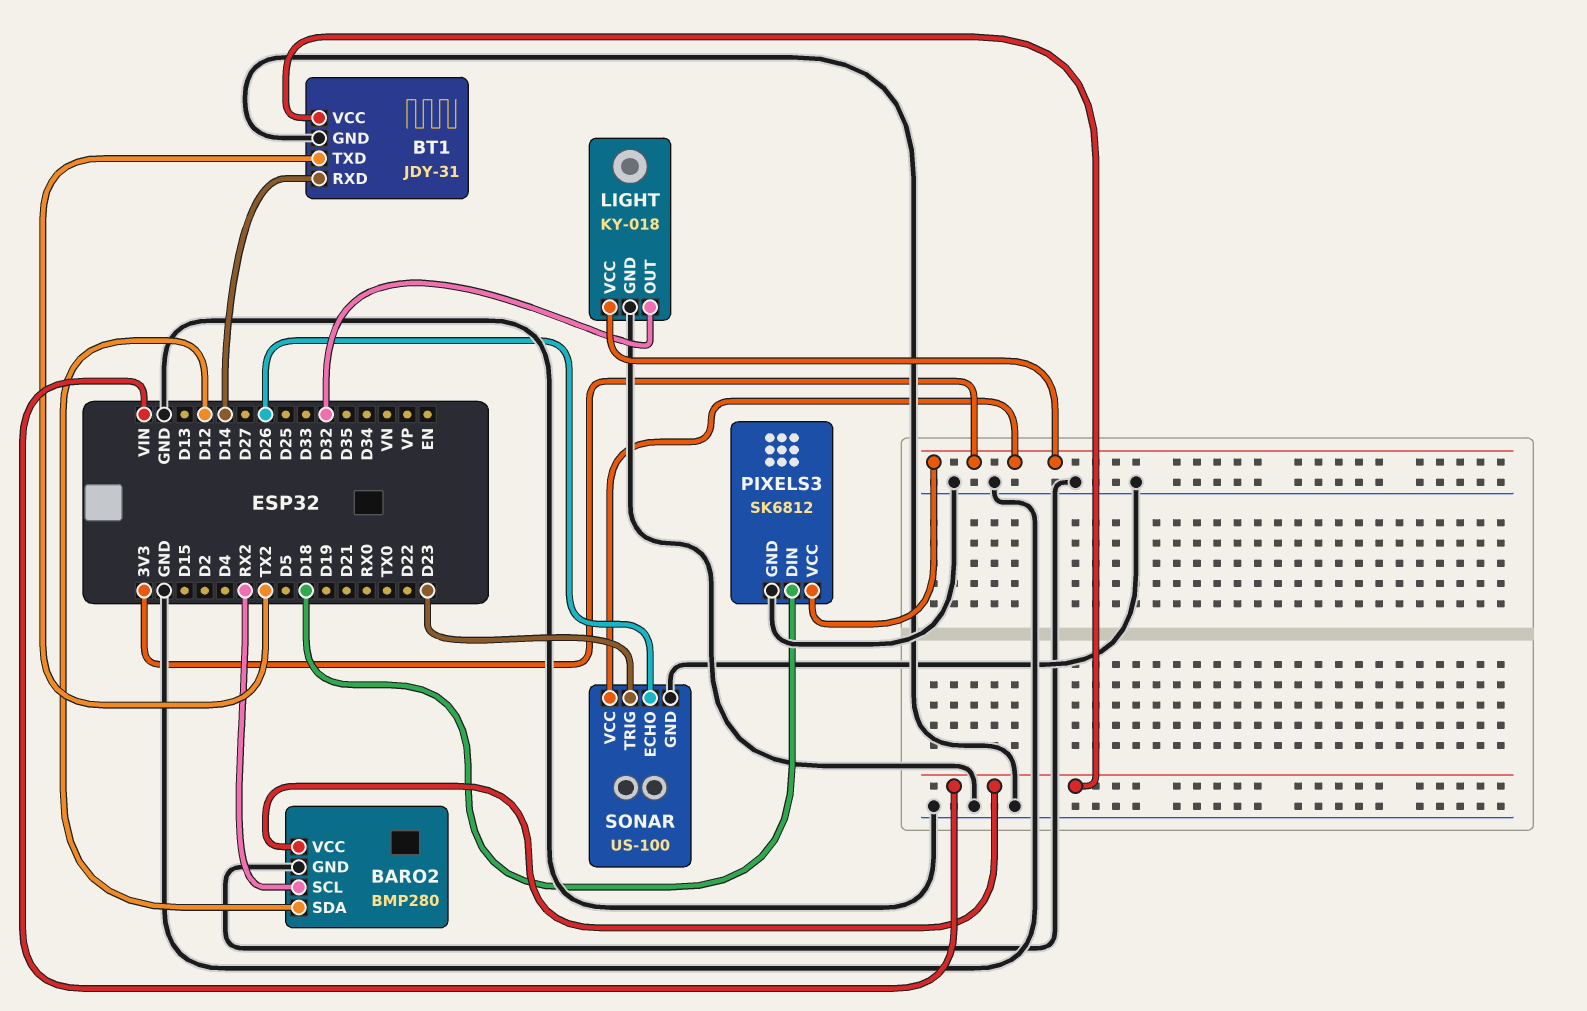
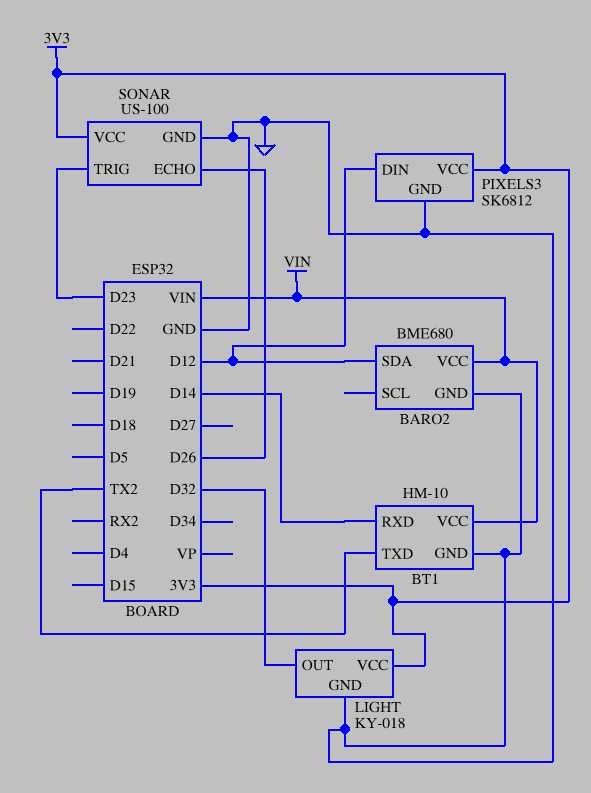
BARO2: BMP280 -> BME680
BARO2 pin SCL: RX2 -> none
BT1: JDY-31 -> HM-10
PIXELS3 pin DIN: D18 -> D12

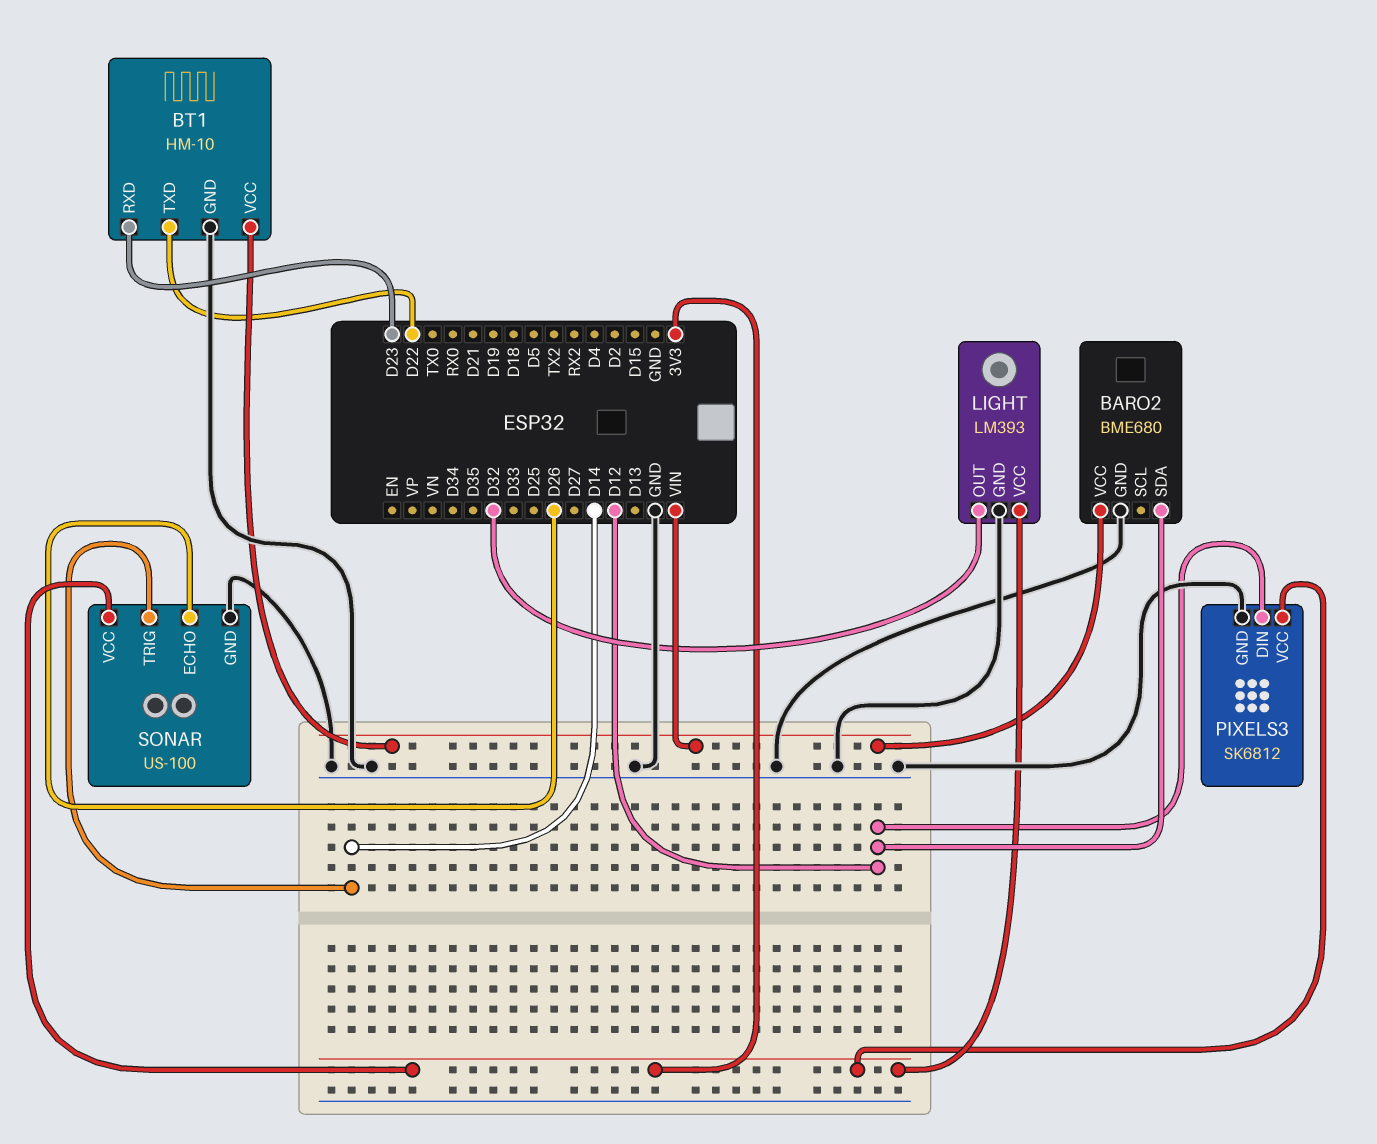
BT1 pin RXD: D14 -> D23
BT1 pin TXD: TX2 -> D22
LIGHT: KY-018 -> LM393
SONAR pin TRIG: D23 -> D14

